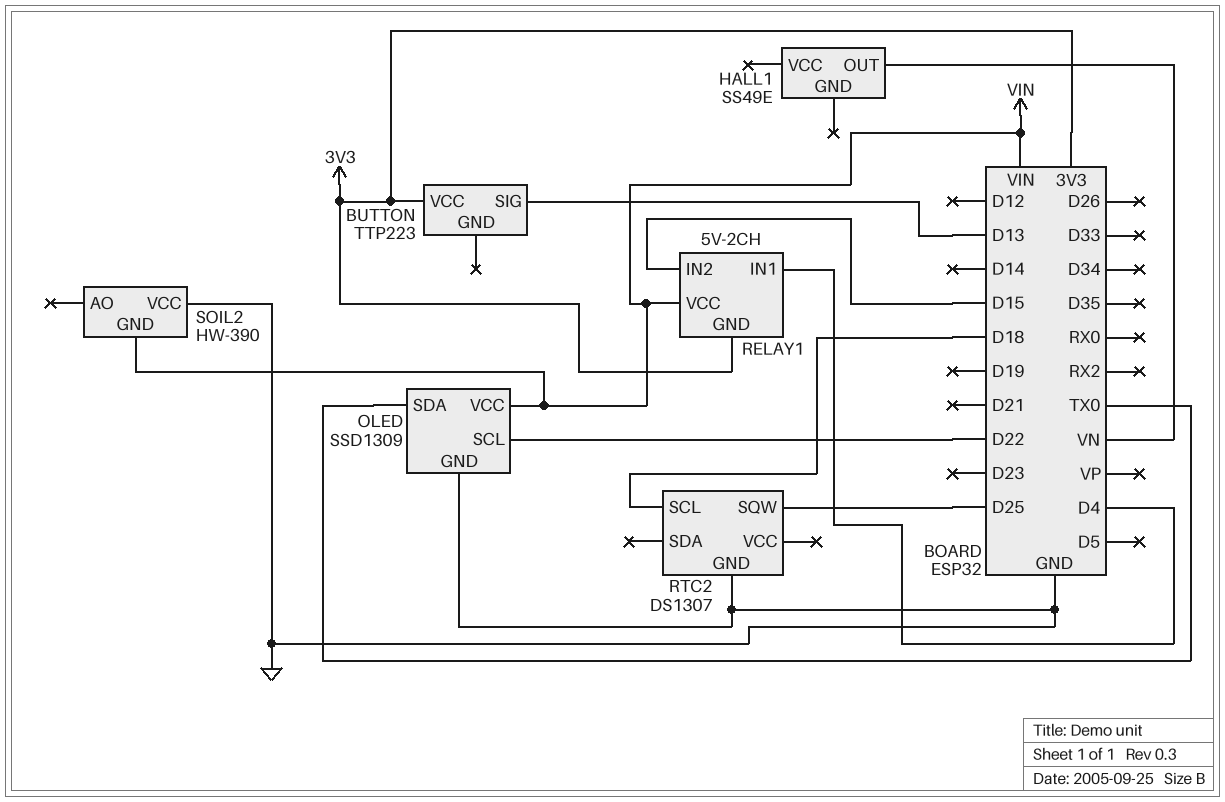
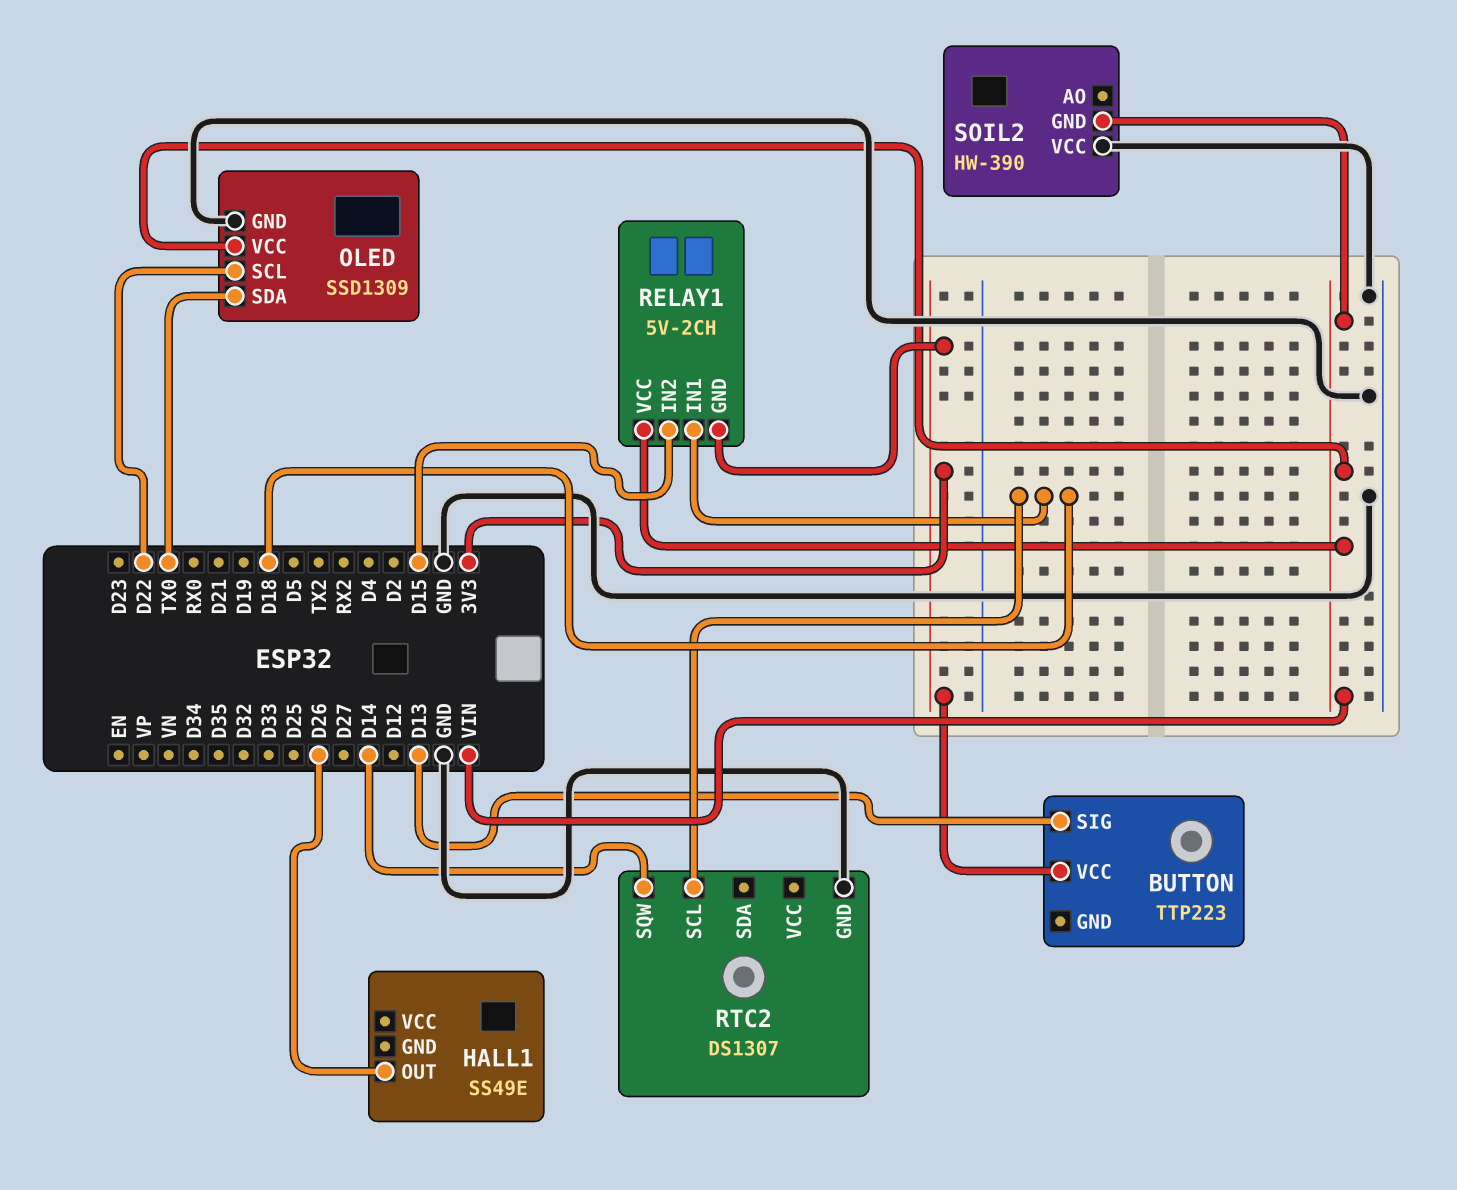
HALL1 pin OUT: VN -> D26
RELAY1 pin IN1: D4 -> D18
RTC2 pin SQW: D25 -> D14

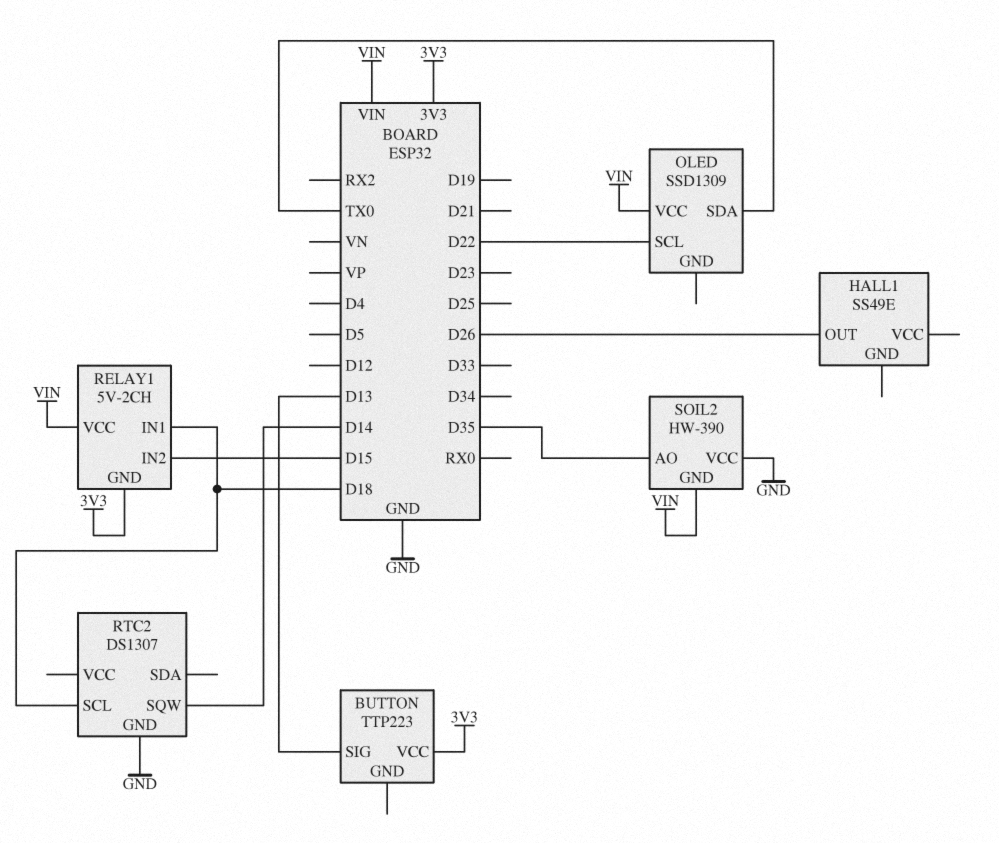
OLED pin GND: GND -> none
SOIL2 pin AO: none -> D35

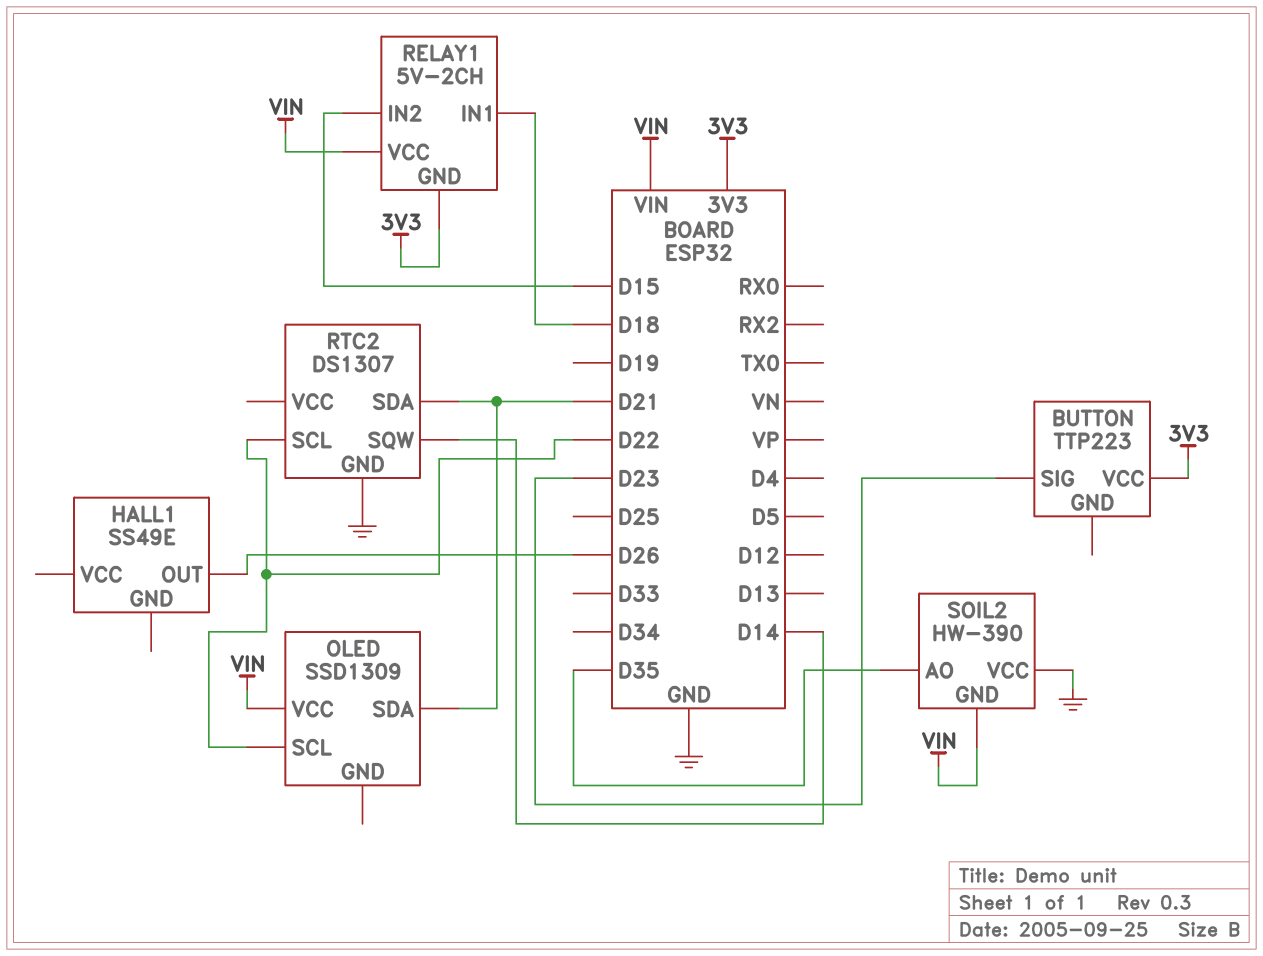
BUTTON pin SIG: D13 -> D23
OLED pin SDA: TX0 -> D21
RTC2 pin SCL: D18 -> D22
RTC2 pin SDA: none -> D21

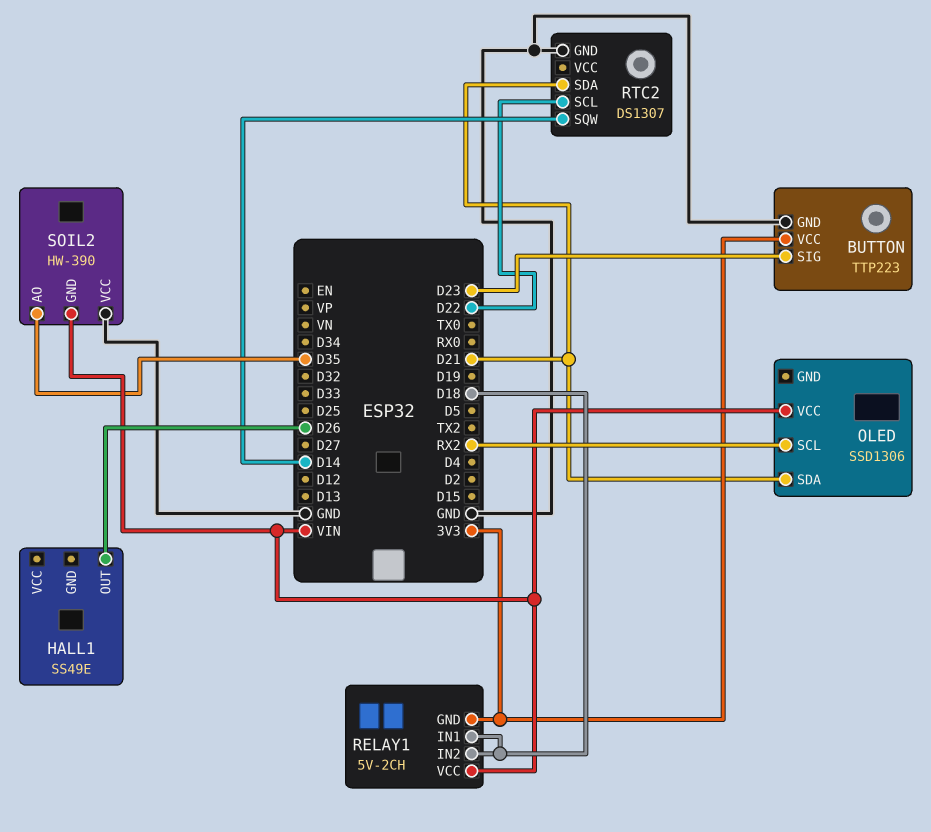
BUTTON pin GND: none -> GND
OLED: SSD1309 -> SSD1306
OLED pin SCL: D22 -> RX2
RELAY1 pin IN2: D15 -> D18

